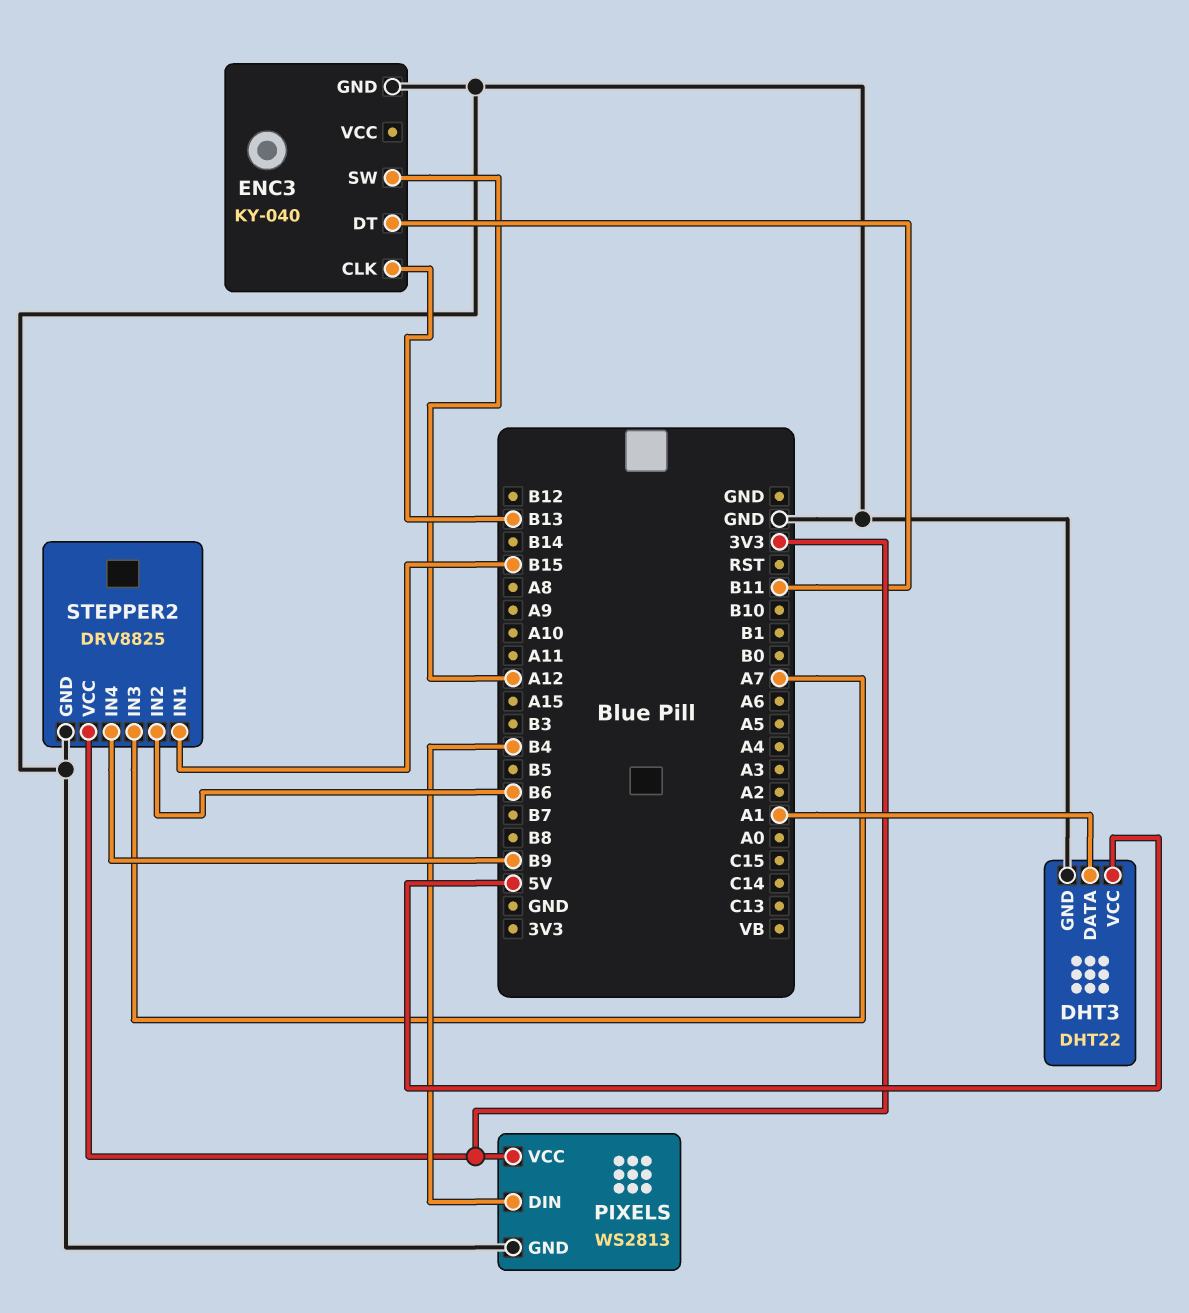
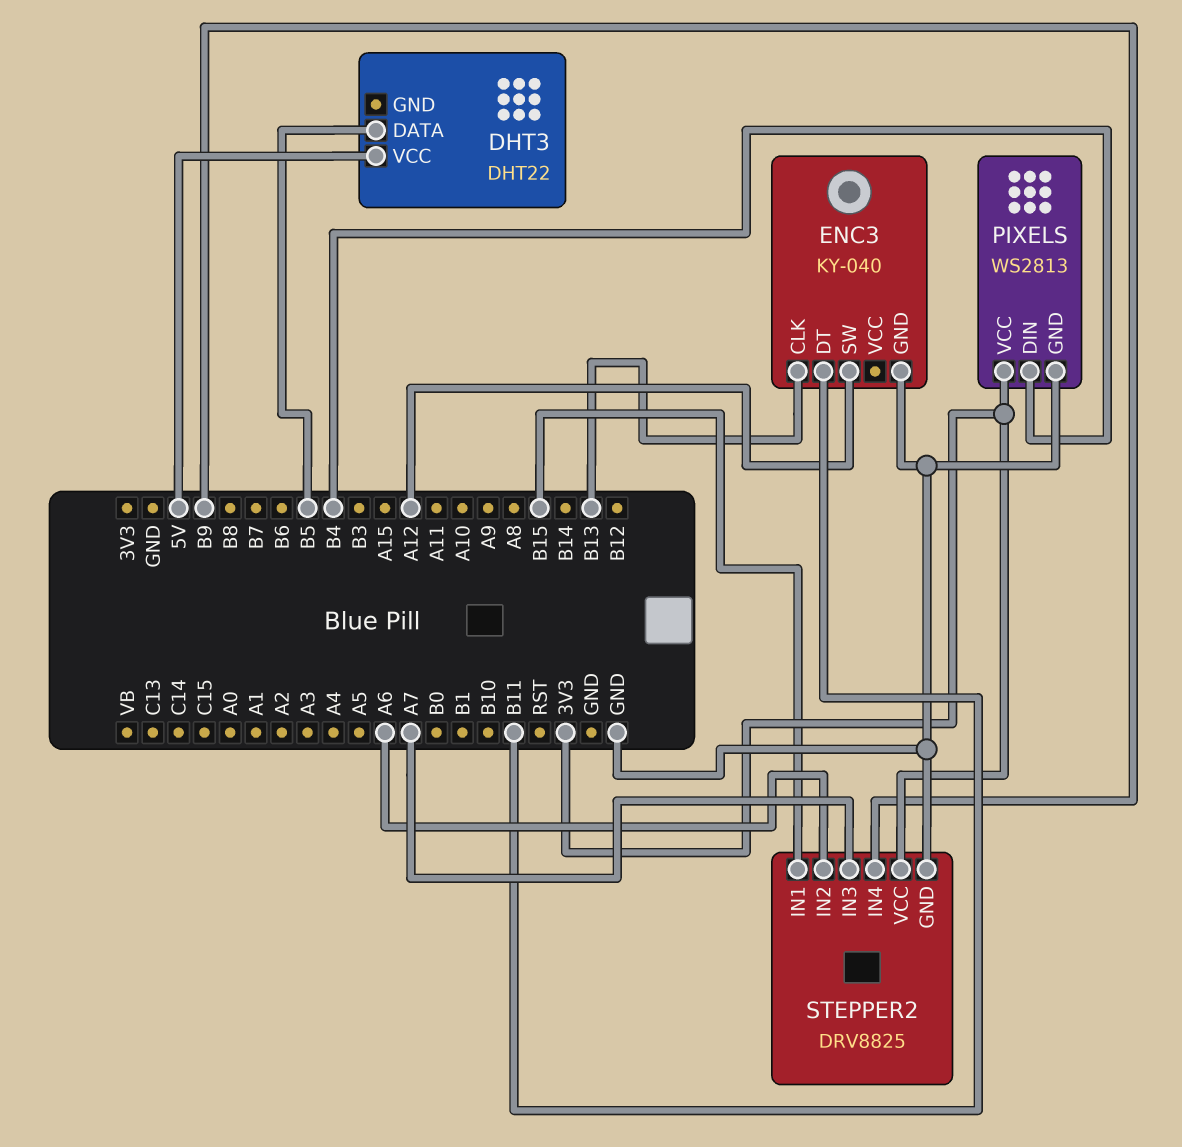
DHT3 pin DATA: A1 -> B5
DHT3 pin GND: GND -> none
STEPPER2 pin IN2: B6 -> A6

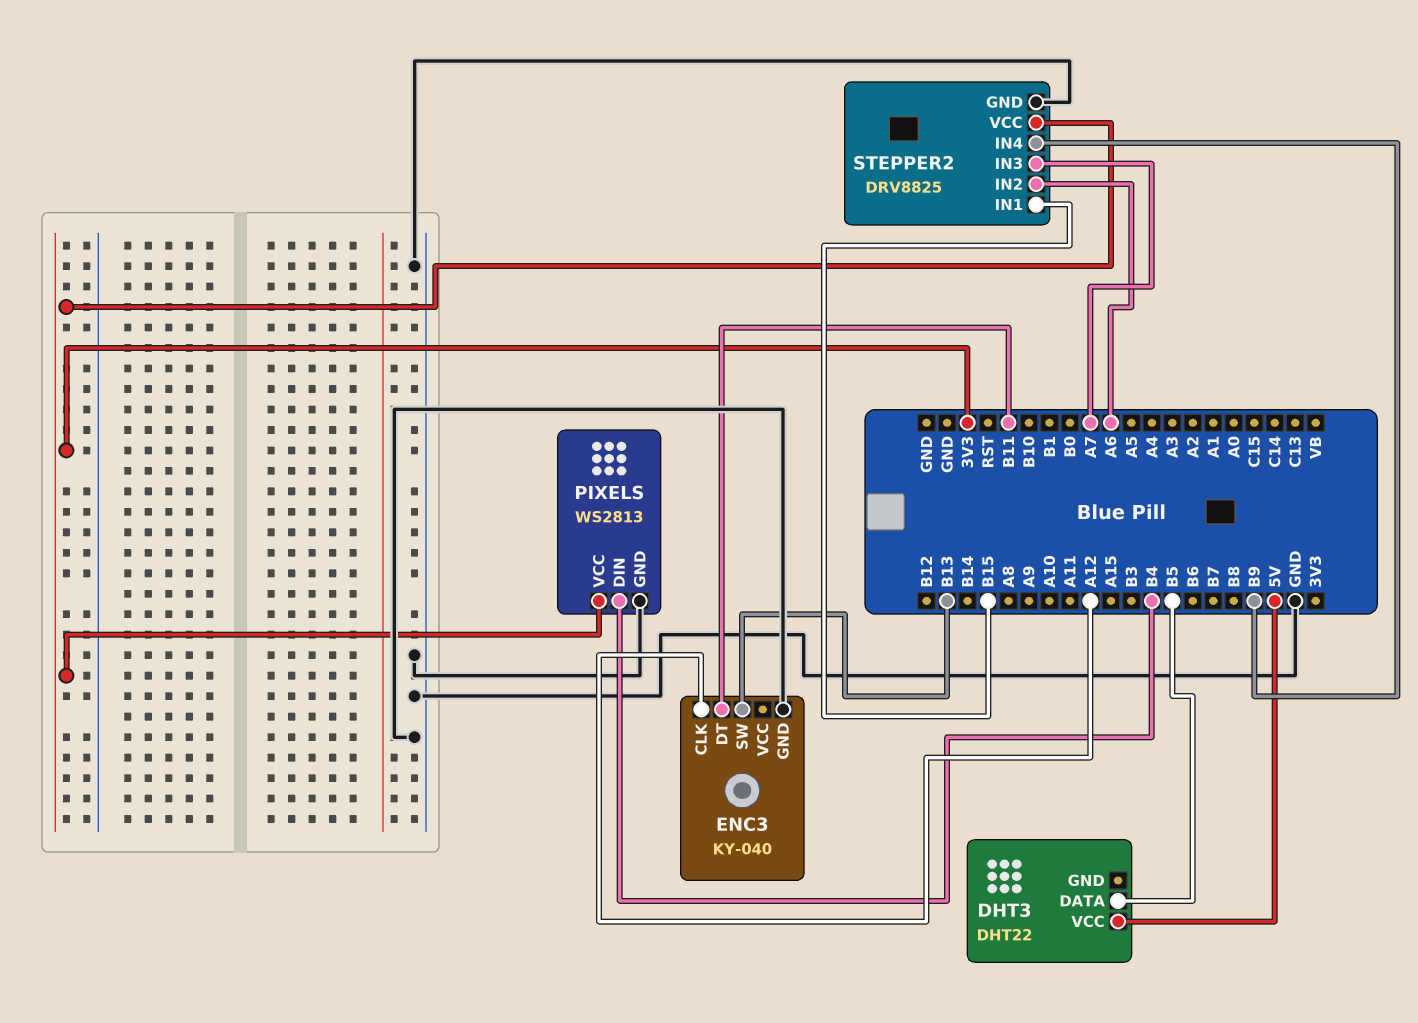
ENC3 pin CLK: B13 -> A12
ENC3 pin SW: A12 -> B13

